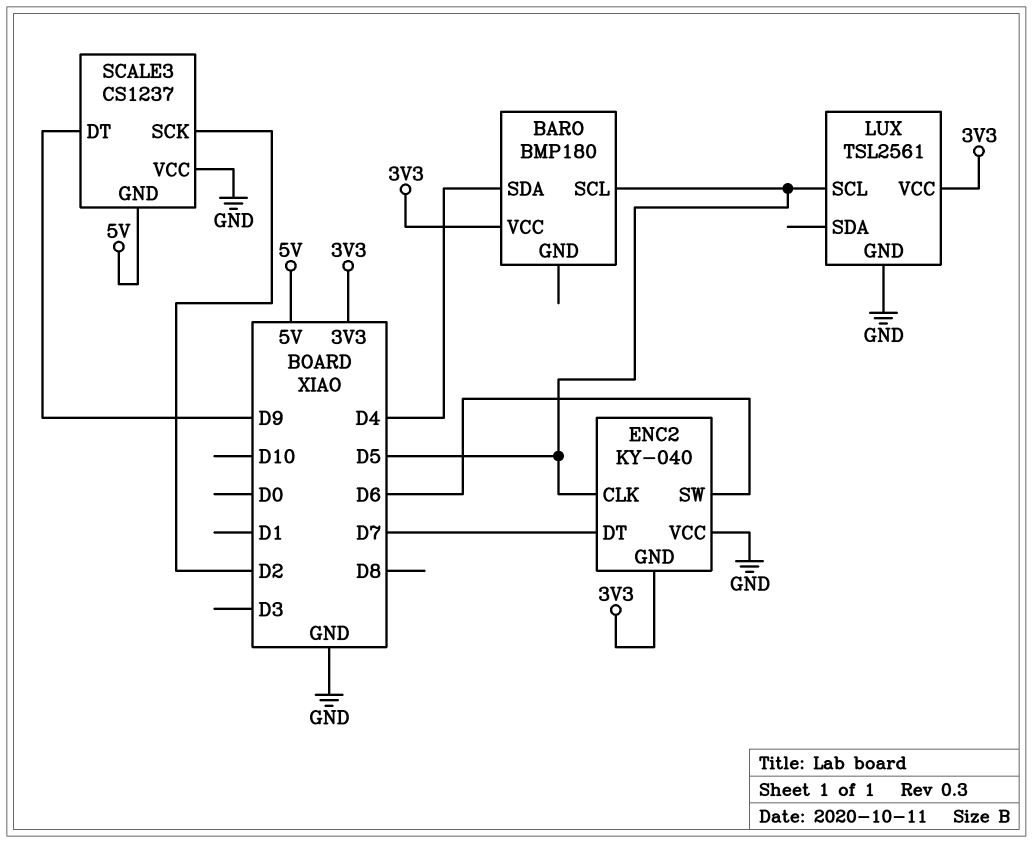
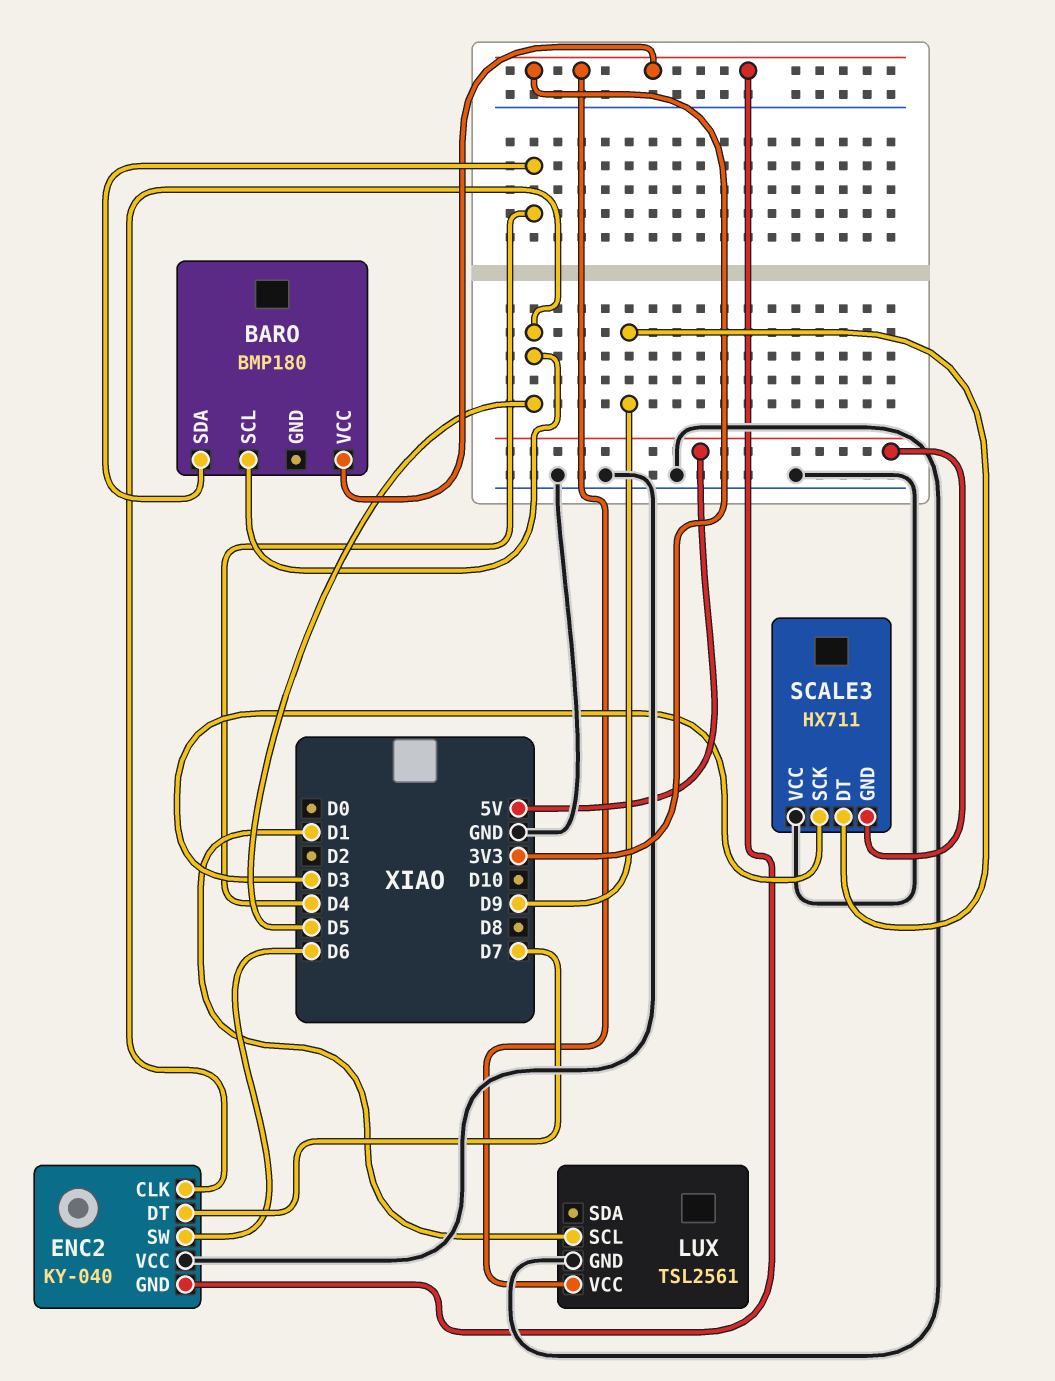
LUX pin SCL: D5 -> D1
SCALE3: CS1237 -> HX711
SCALE3 pin SCK: D2 -> D3

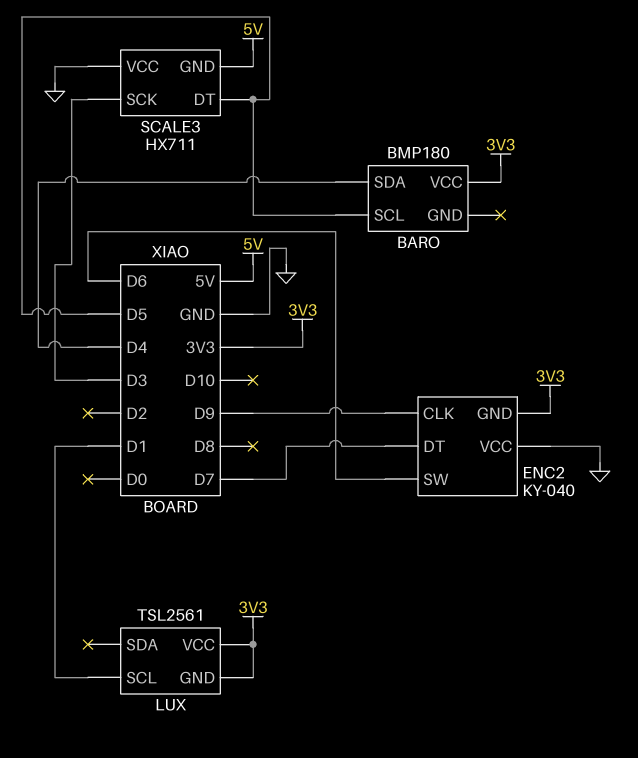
ENC2 pin CLK: D5 -> D9
LUX pin GND: GND -> 3V3
SCALE3 pin DT: D9 -> D5

